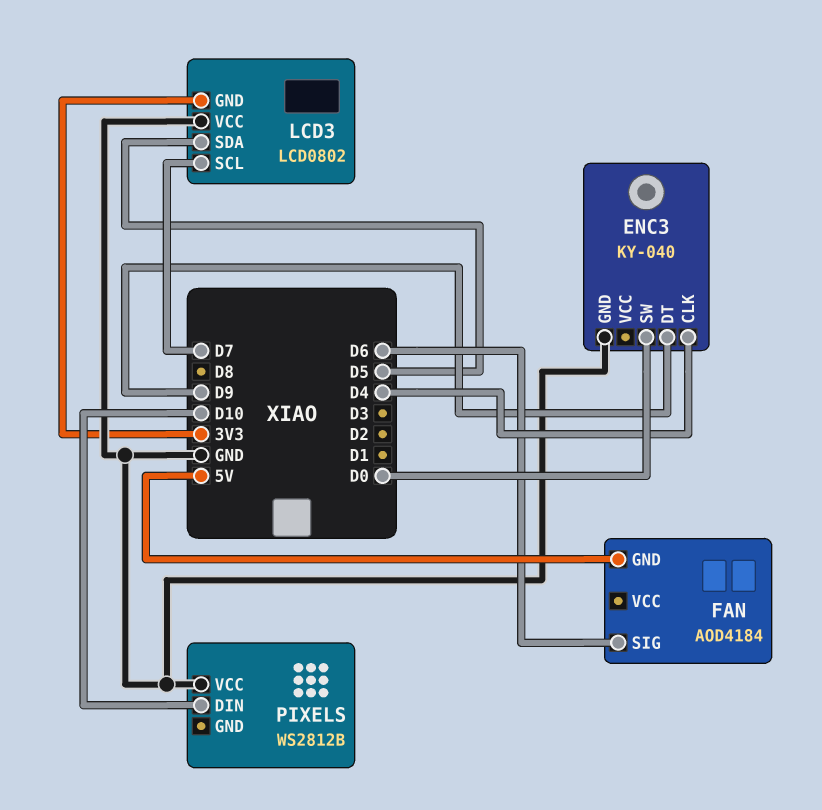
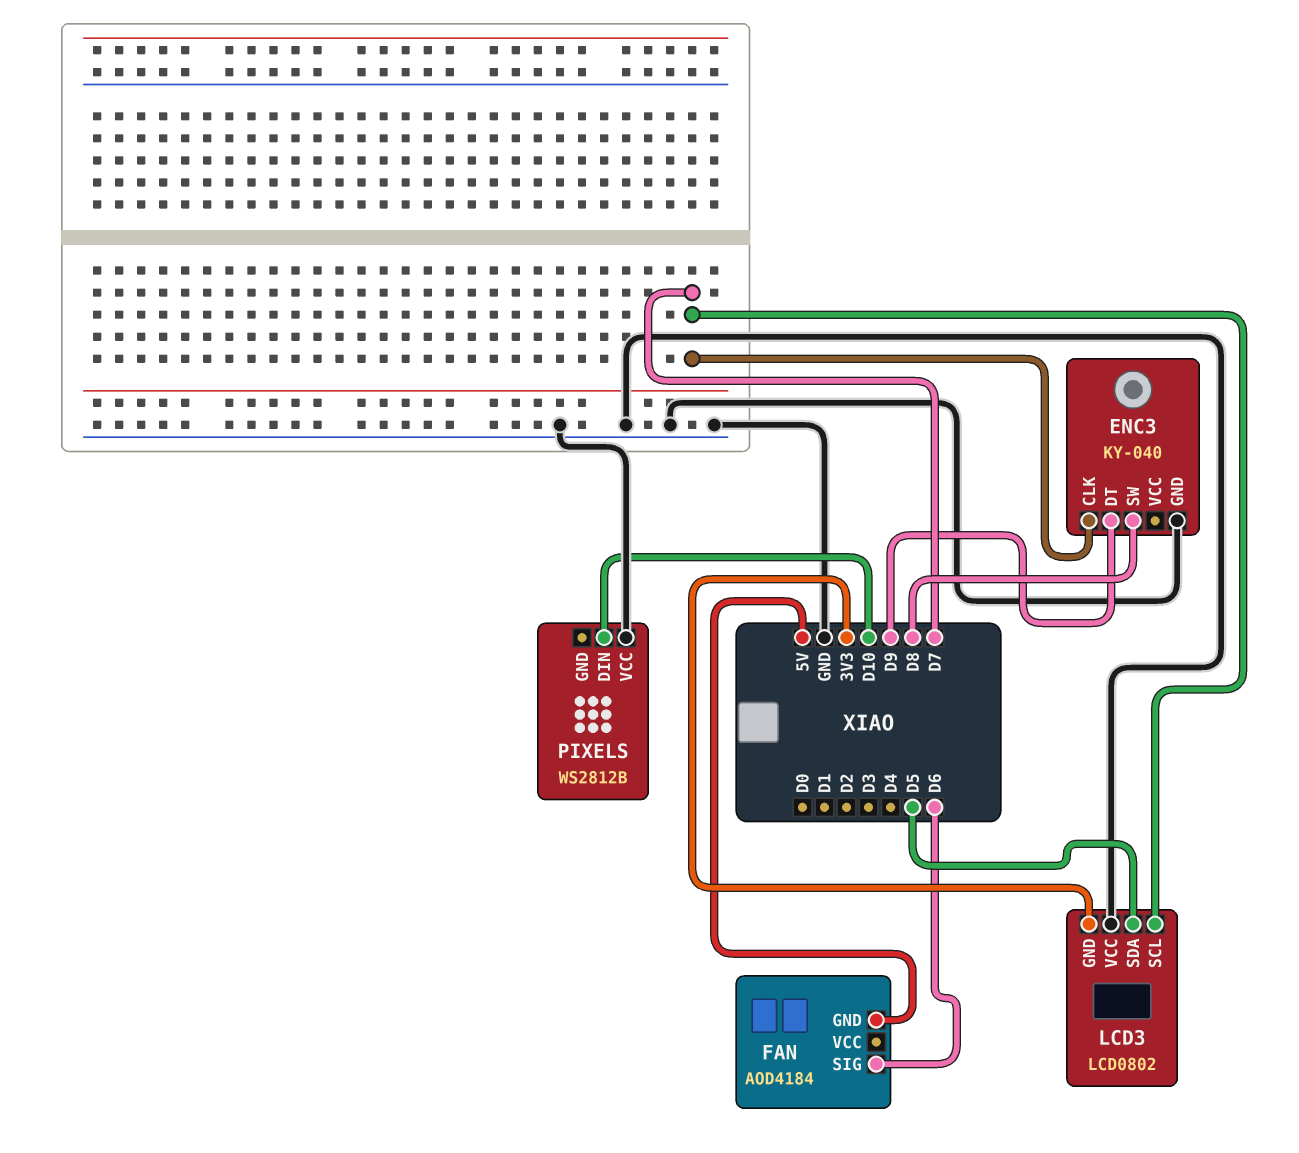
ENC3 pin CLK: D4 -> D7
ENC3 pin SW: D0 -> D8

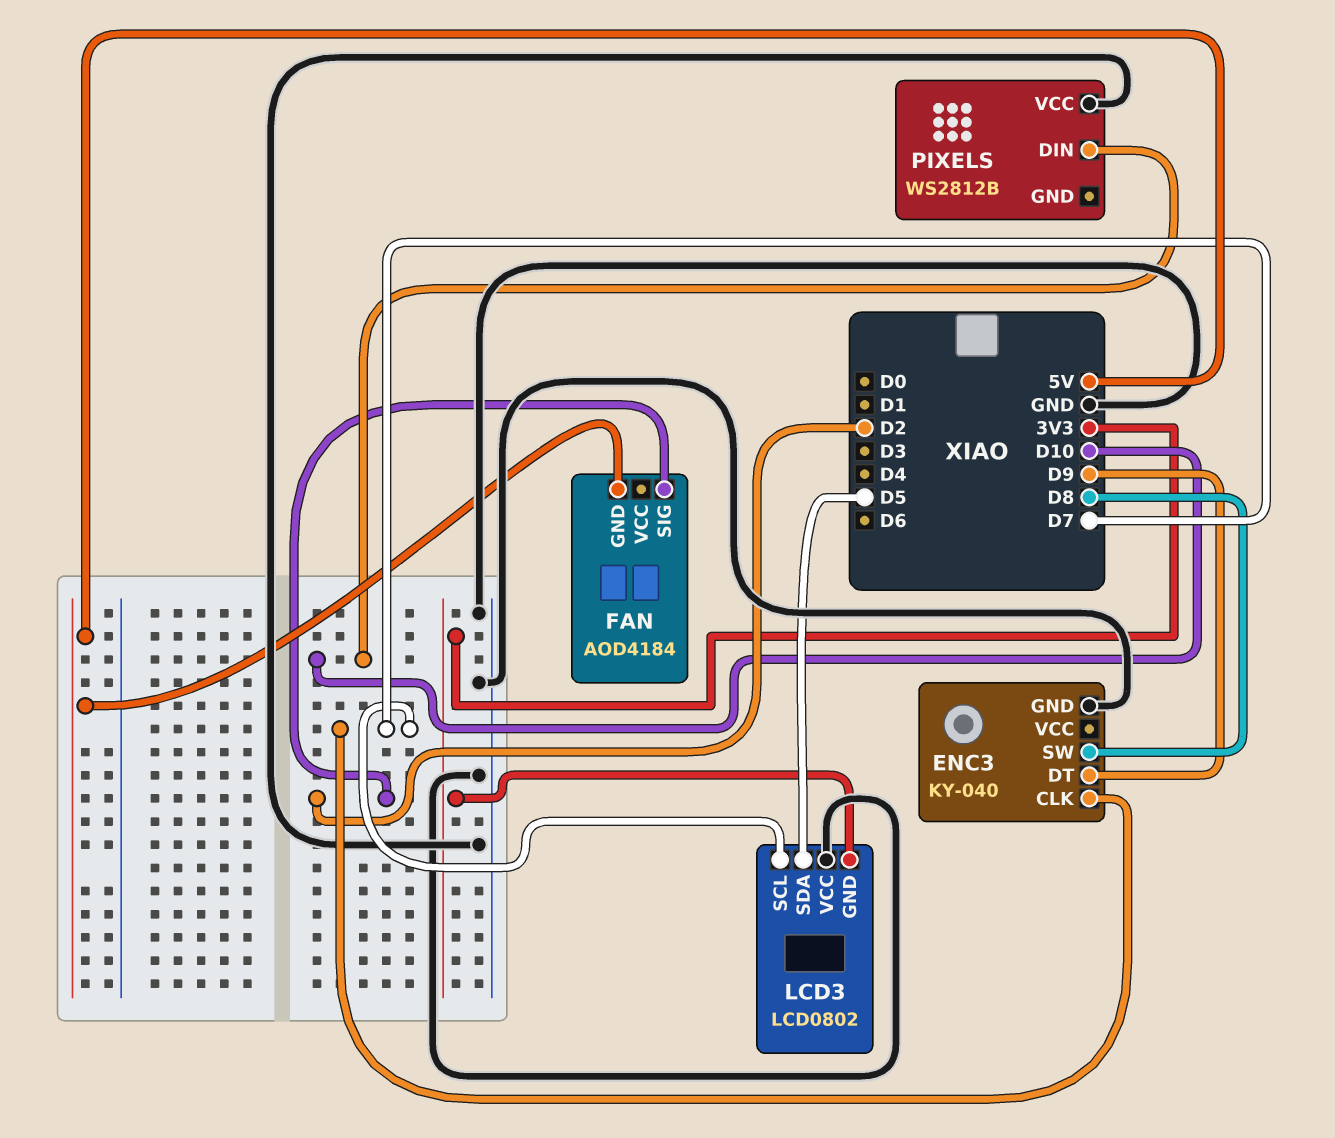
FAN pin SIG: D6 -> D2

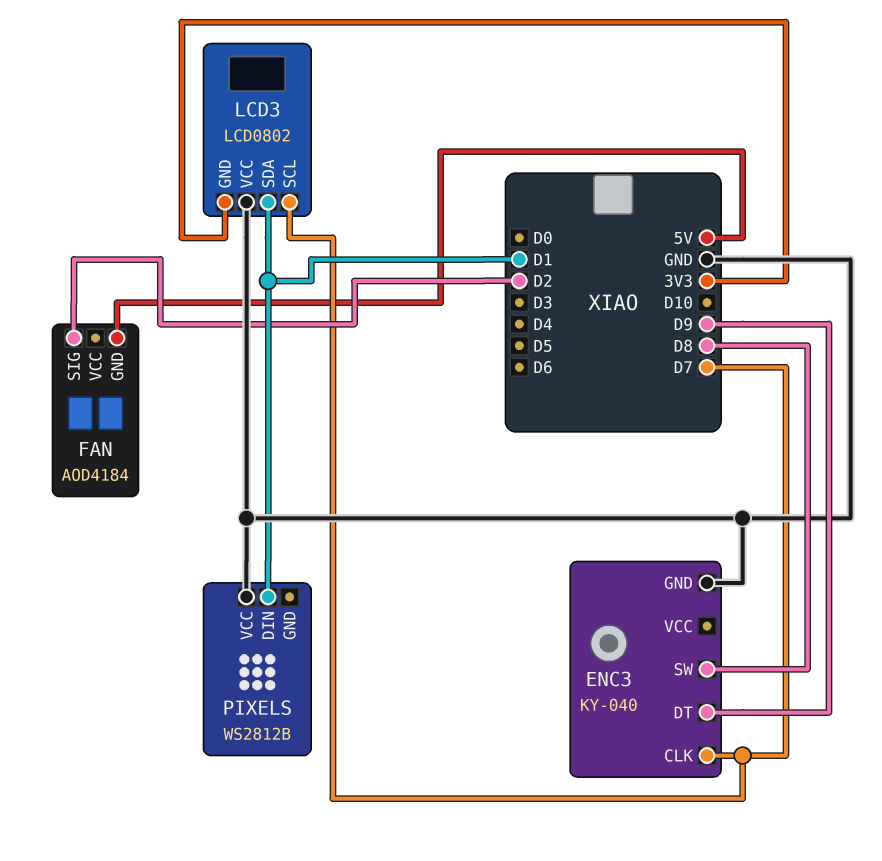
LCD3 pin SDA: D5 -> D1
PIXELS pin DIN: D10 -> D1

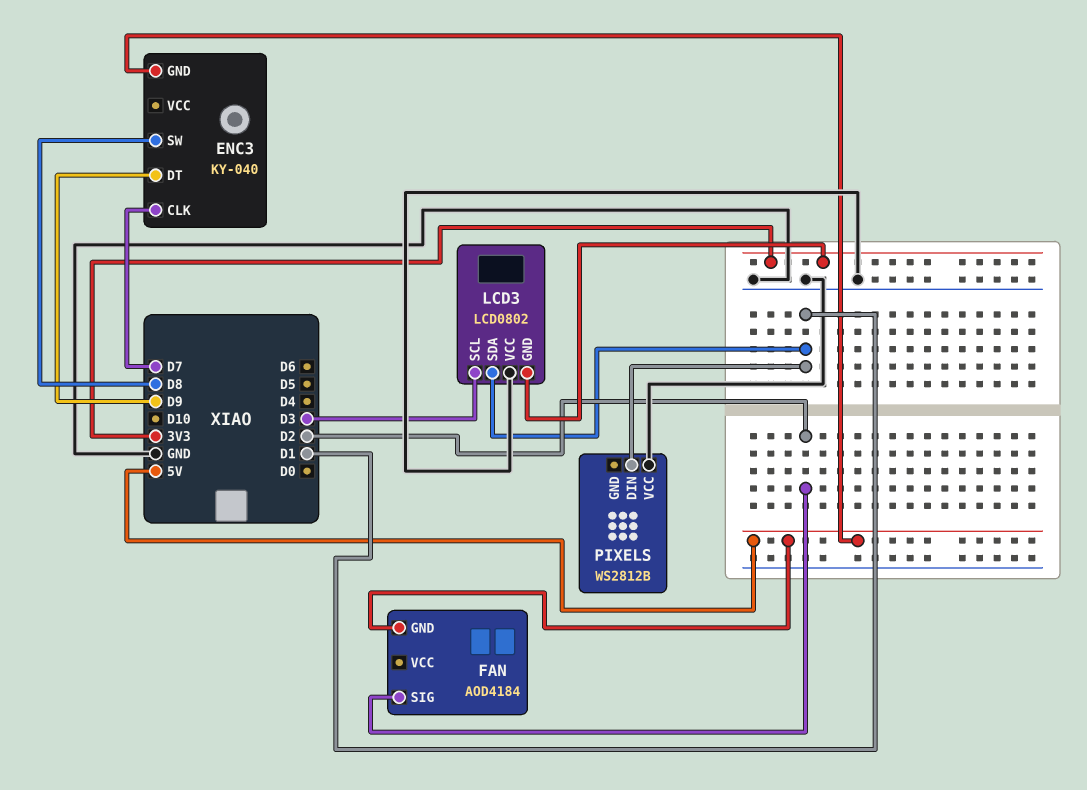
ENC3 pin GND: GND -> 5V
LCD3 pin SCL: D7 -> D3

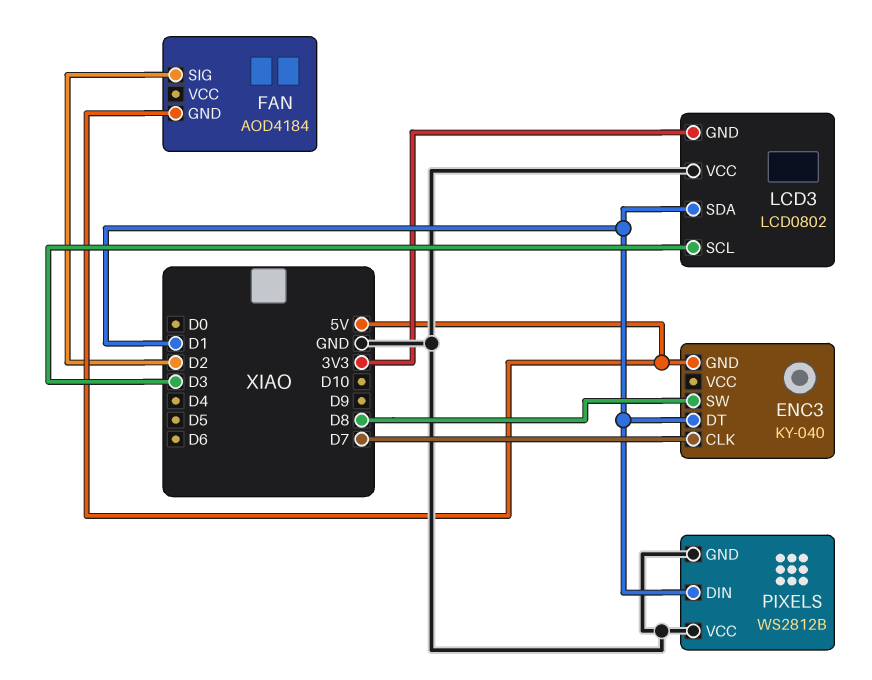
ENC3 pin DT: D9 -> D1
PIXELS pin GND: none -> GND

